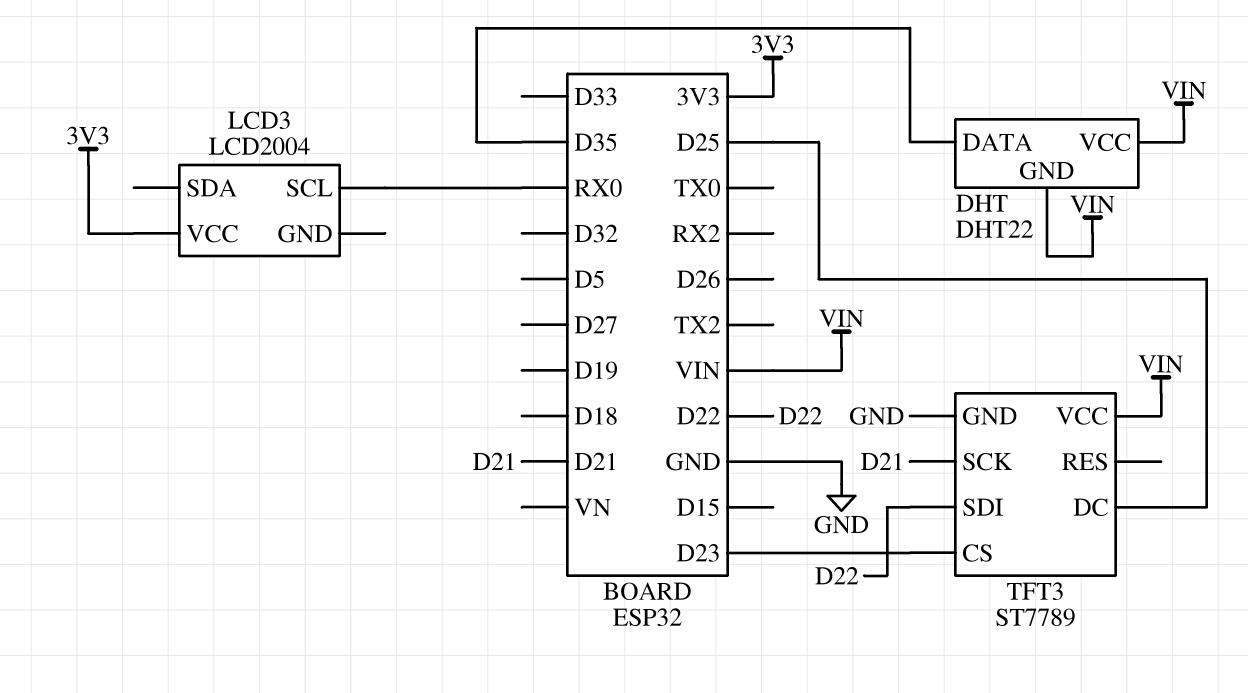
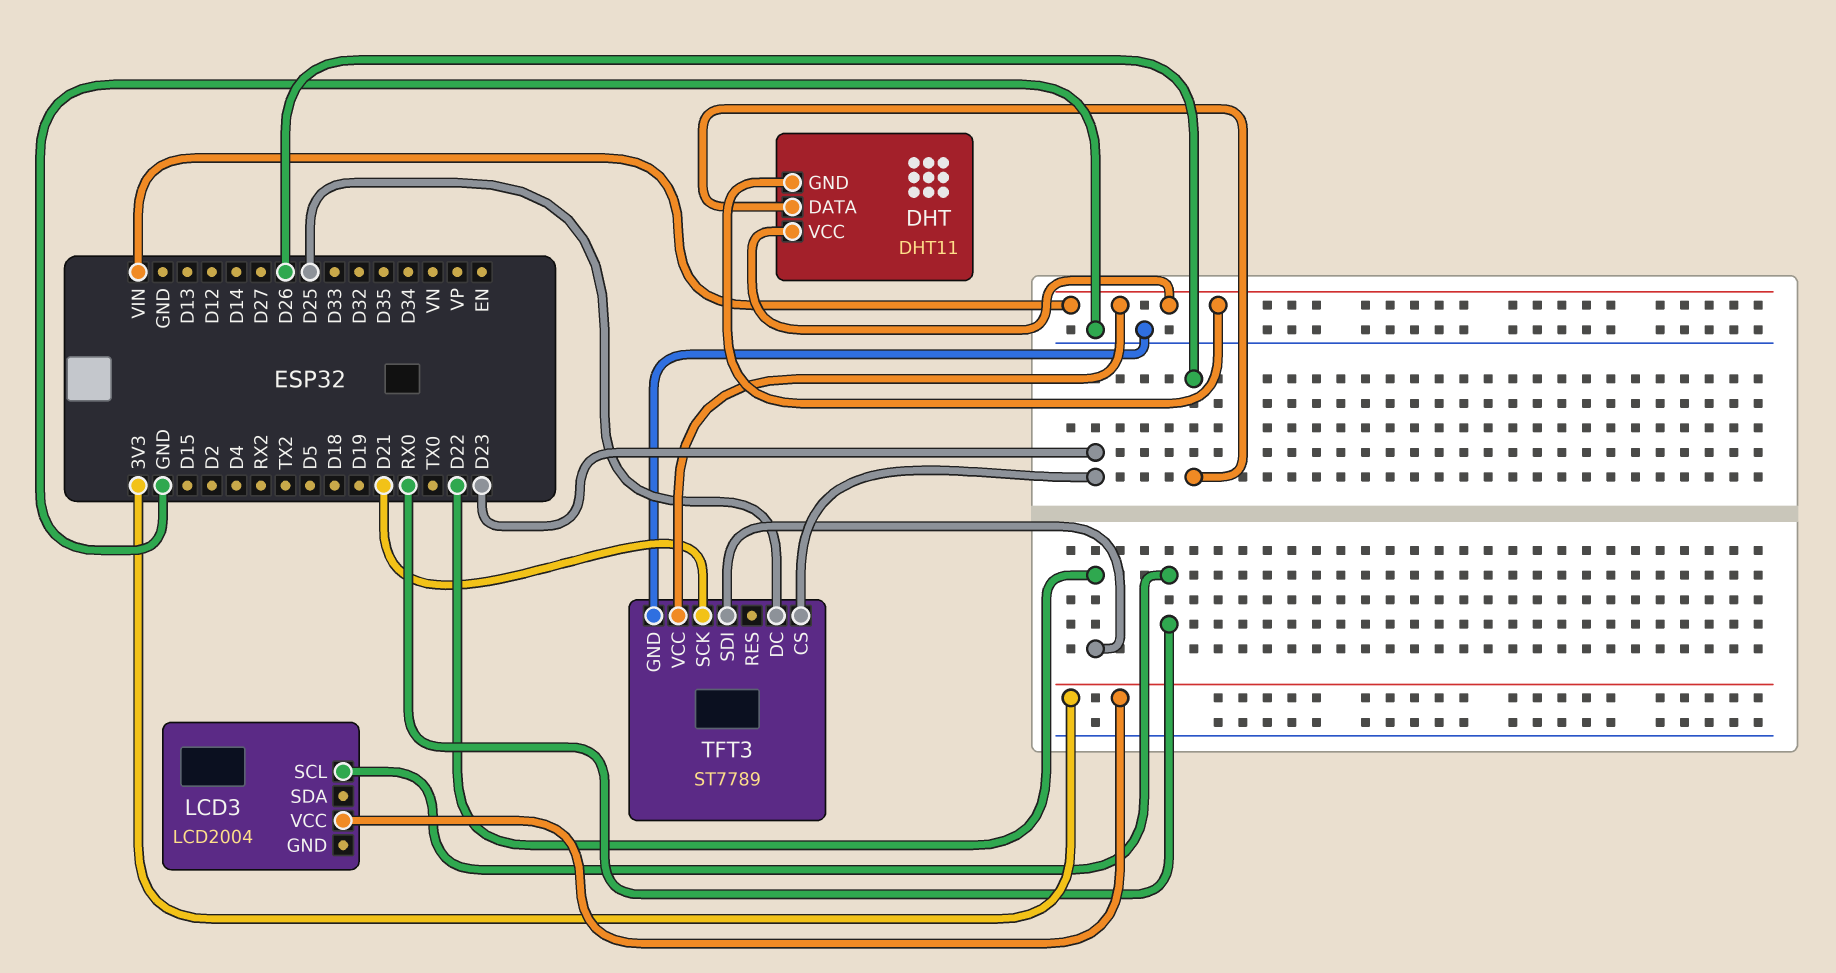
DHT: DHT22 -> DHT11
DHT pin DATA: D35 -> D26

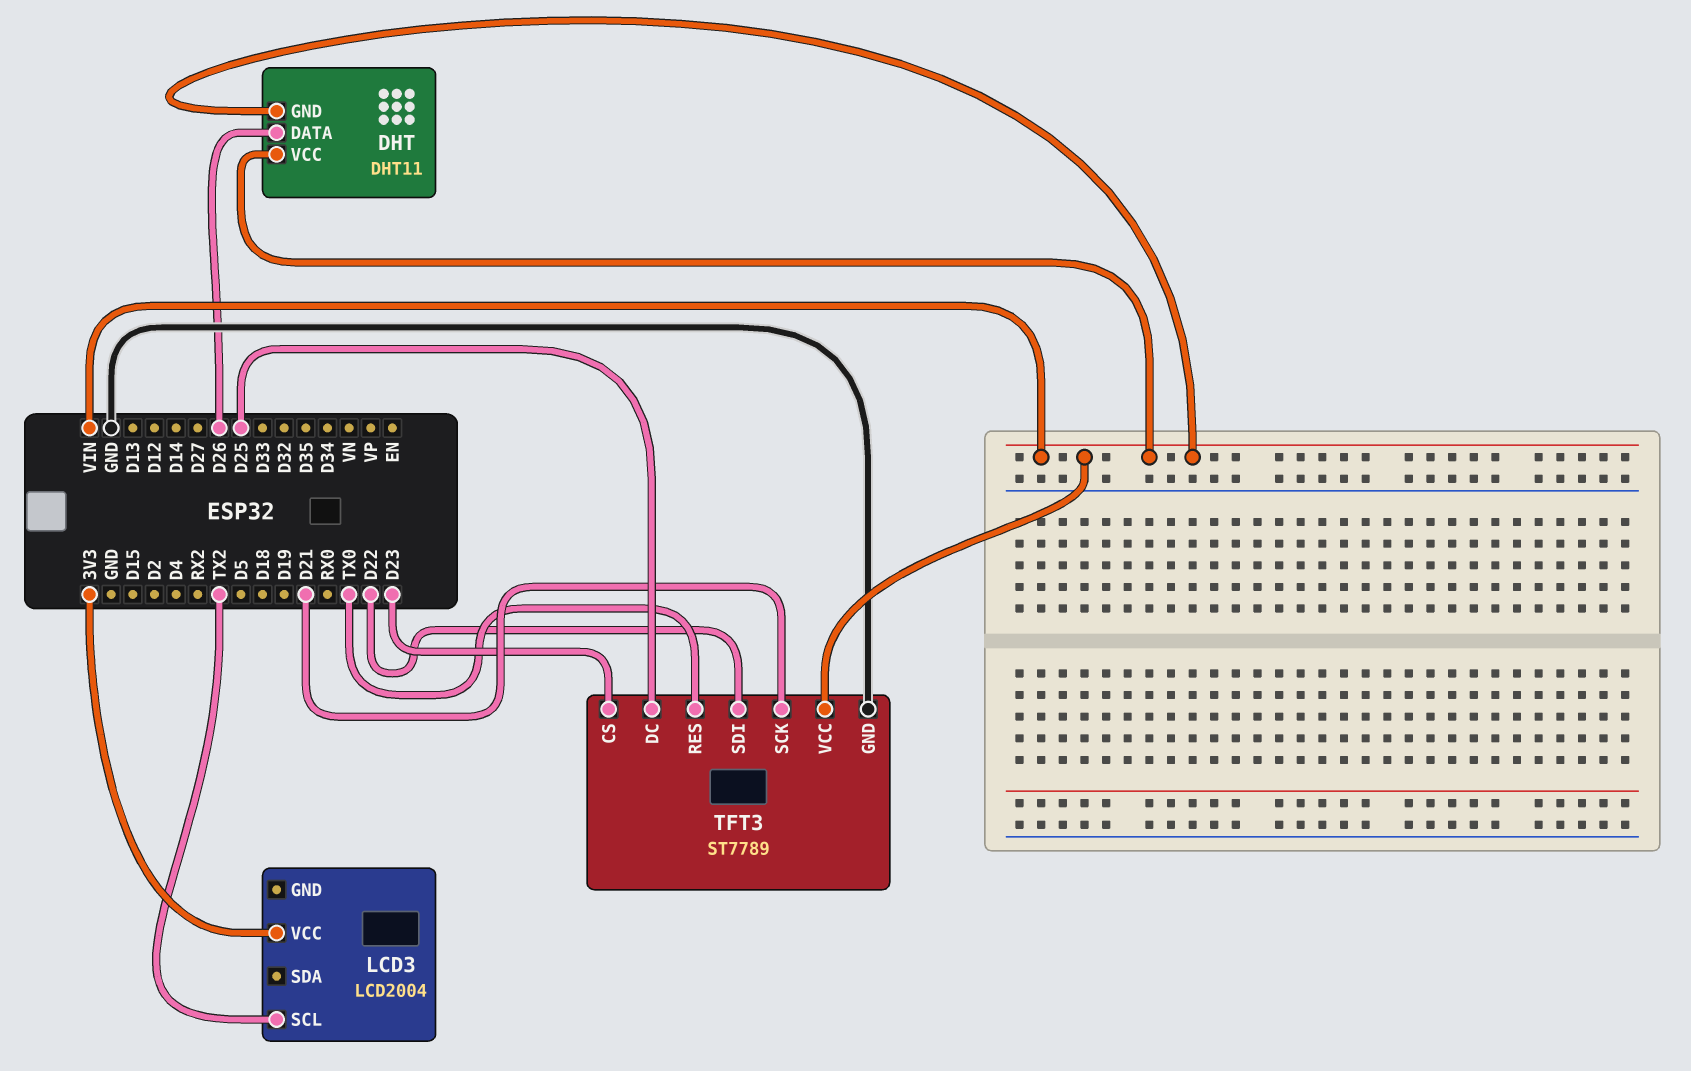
LCD3 pin SCL: RX0 -> TX2
TFT3 pin RES: none -> TX0

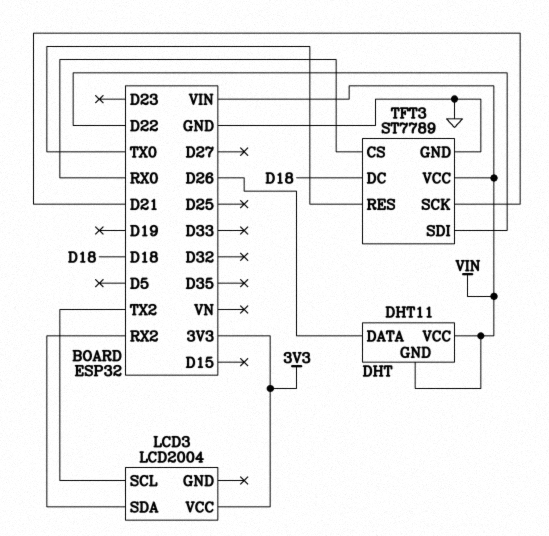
LCD3 pin SDA: none -> RX2
TFT3 pin CS: D23 -> RX0
TFT3 pin DC: D25 -> D18

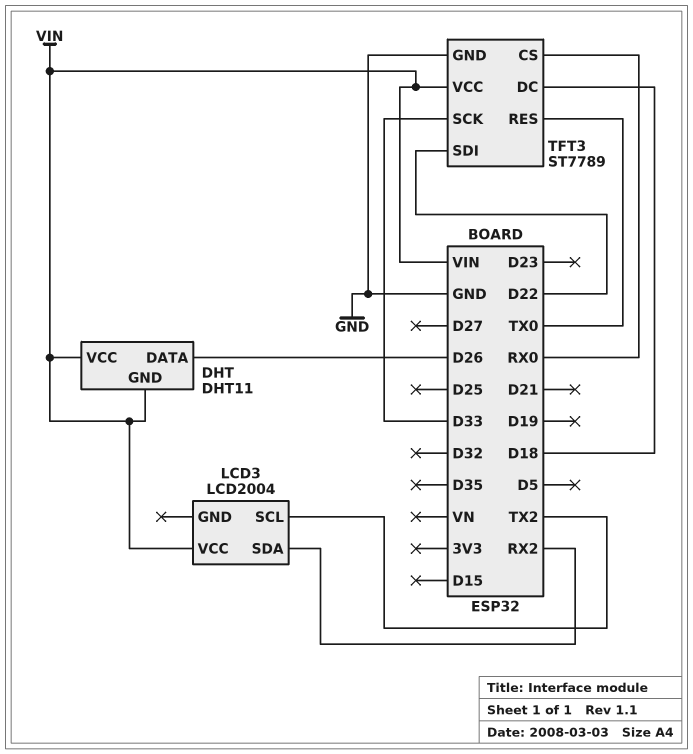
LCD3 pin VCC: 3V3 -> VIN
TFT3 pin SCK: D21 -> D33

